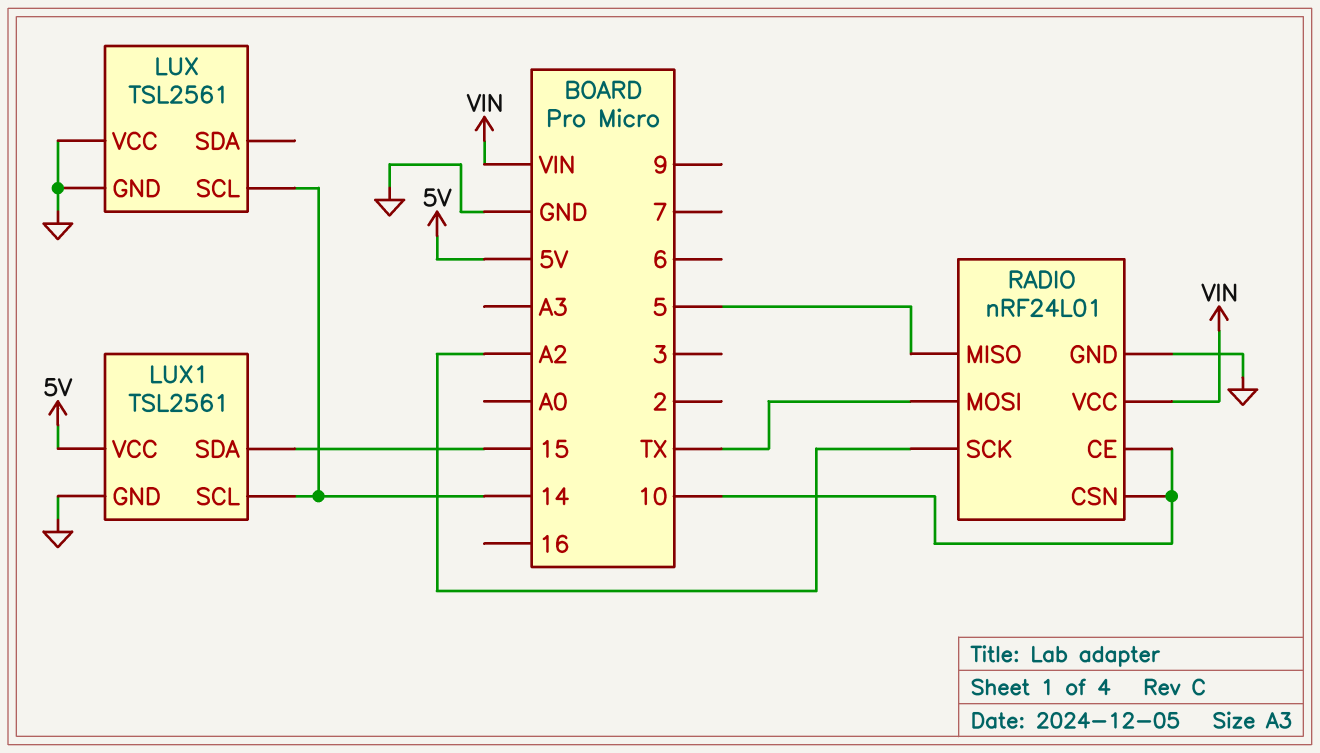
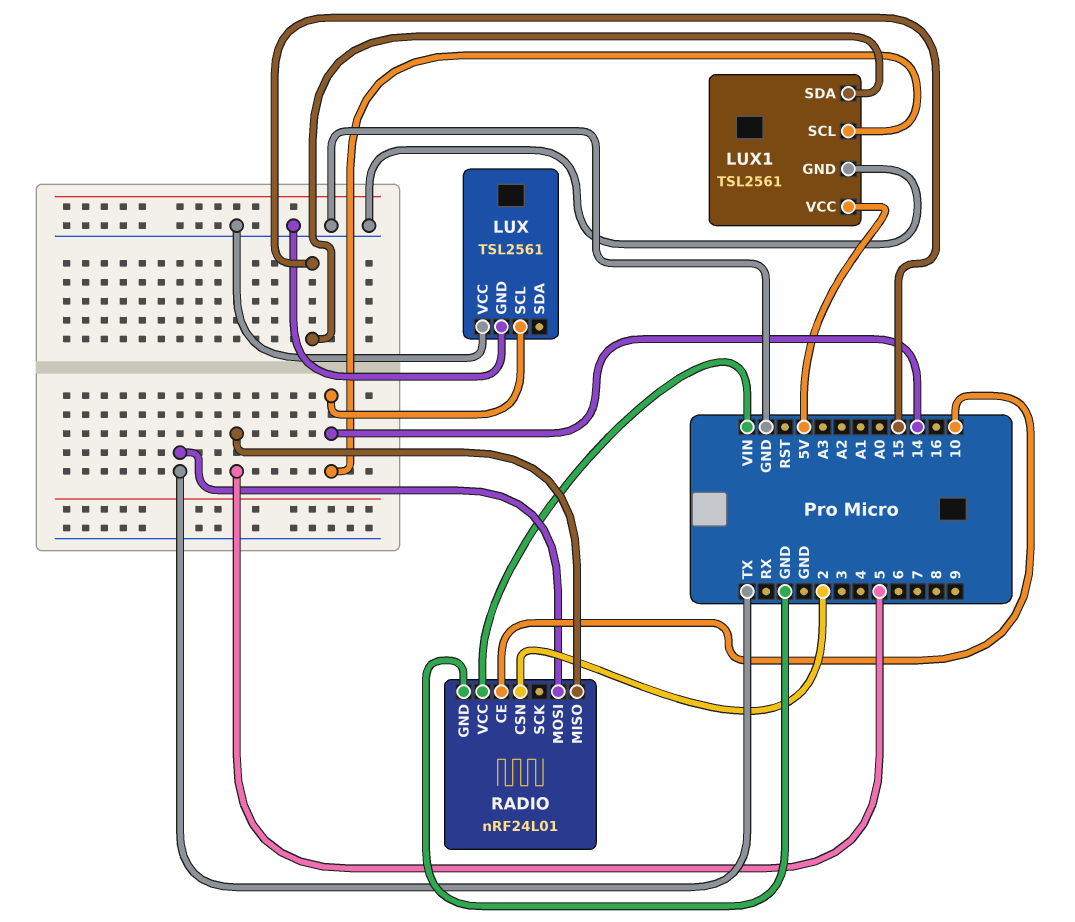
RADIO pin CSN: 10 -> 2
RADIO pin SCK: A2 -> none

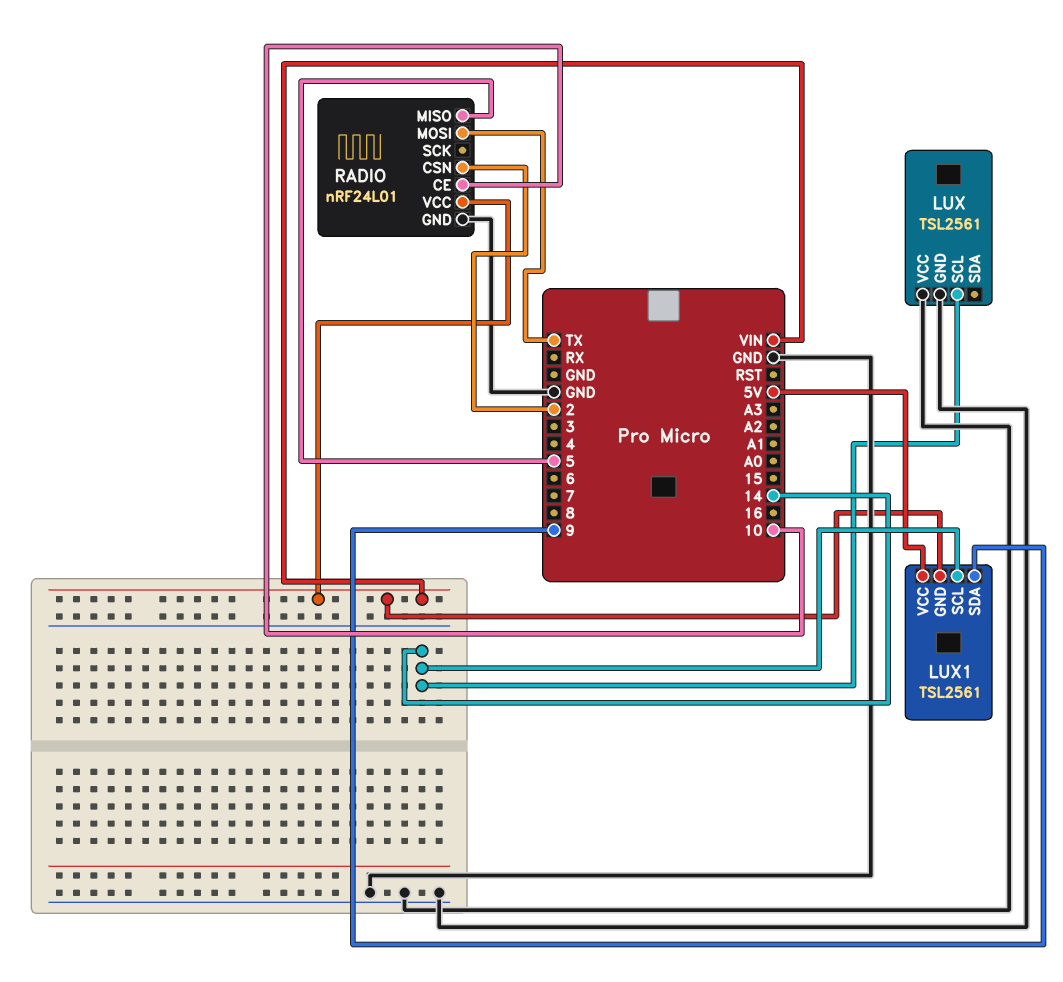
LUX1 pin GND: GND -> VIN
LUX1 pin SDA: 15 -> 9

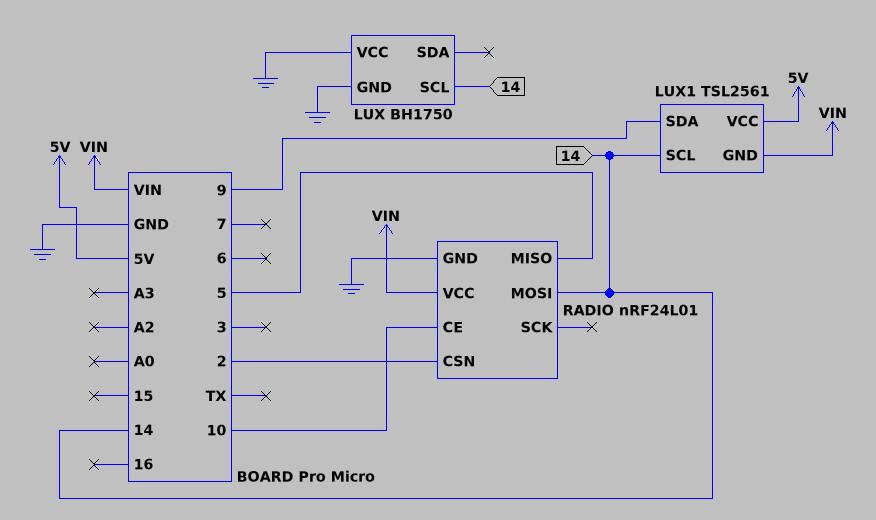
LUX: TSL2561 -> BH1750
RADIO pin MOSI: TX -> 14

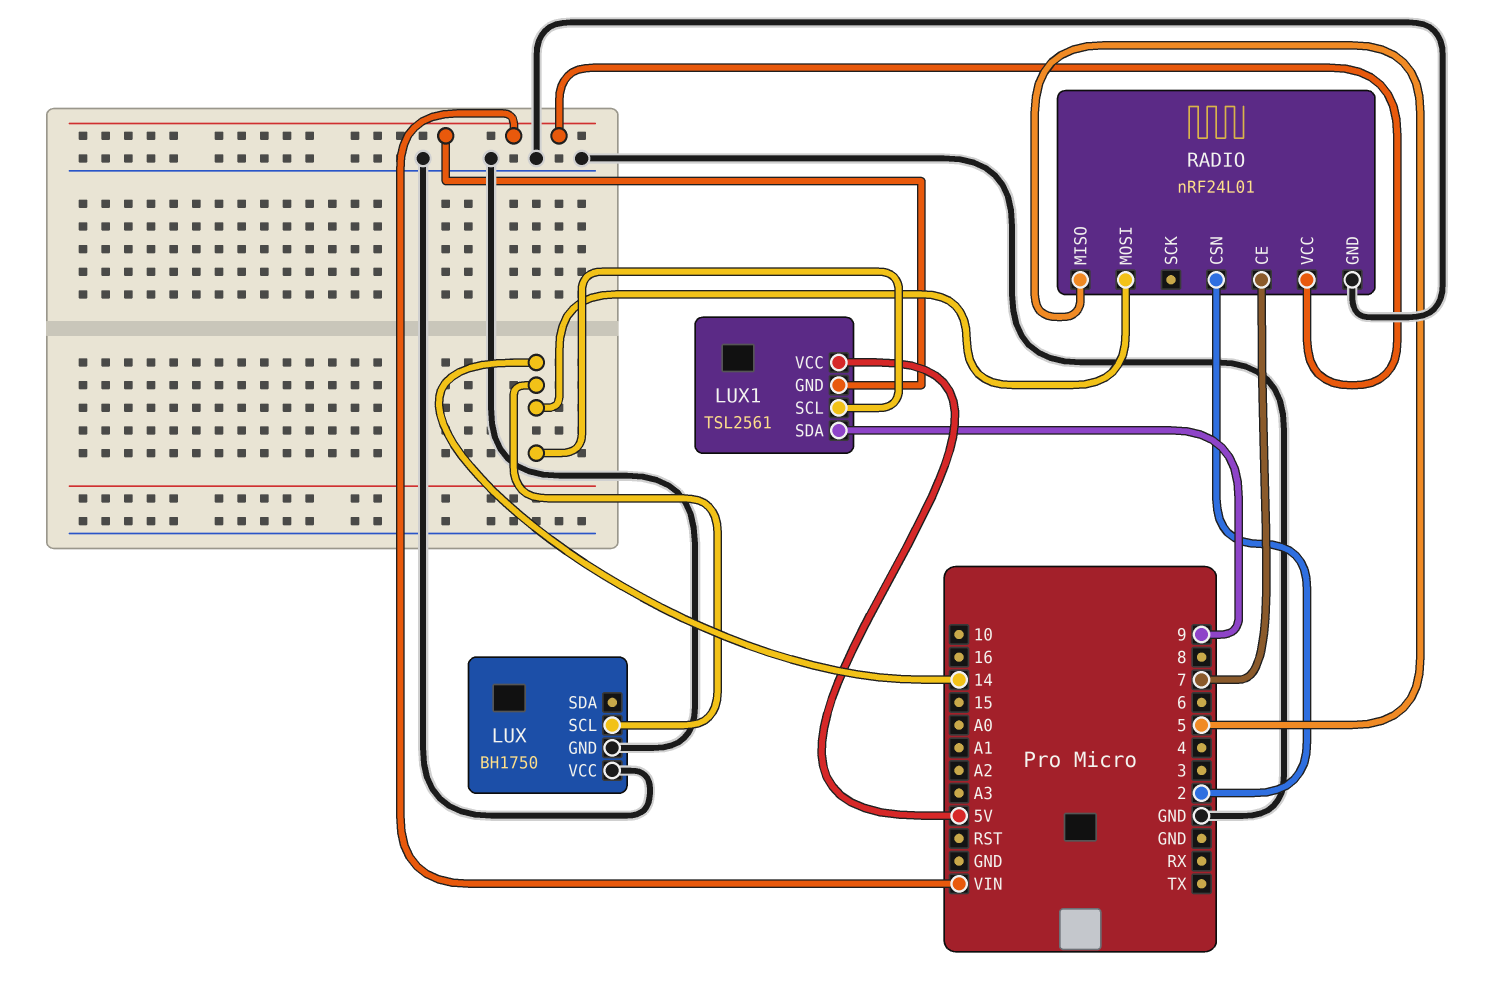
RADIO pin CE: 10 -> 7

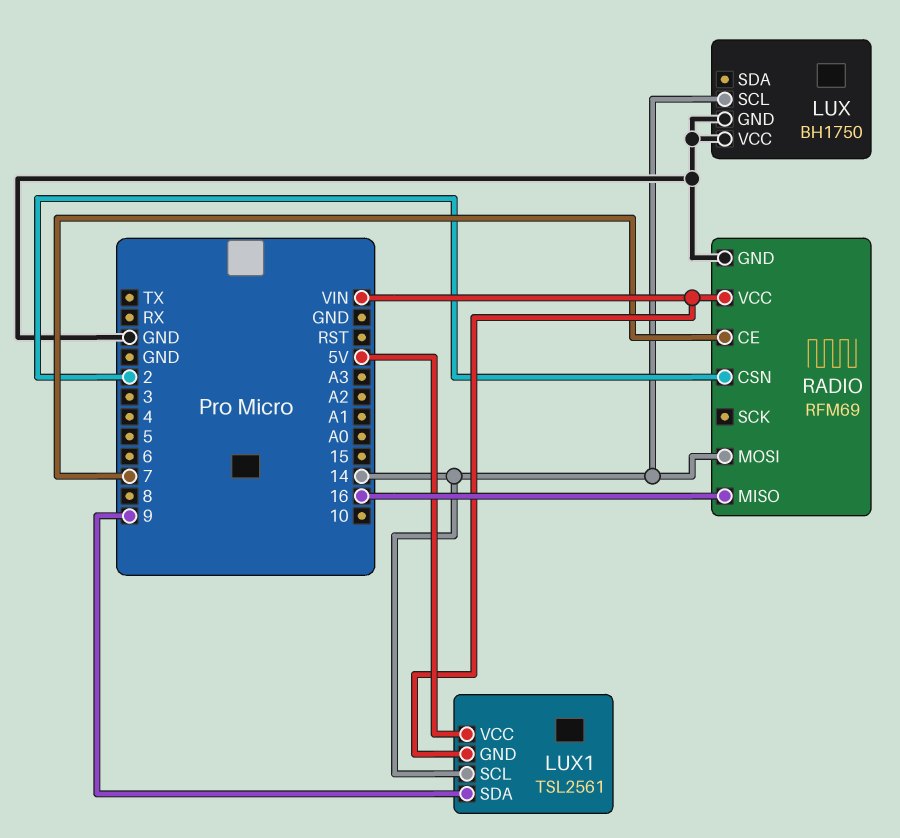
RADIO: nRF24L01 -> RFM69
RADIO pin MISO: 5 -> 16

